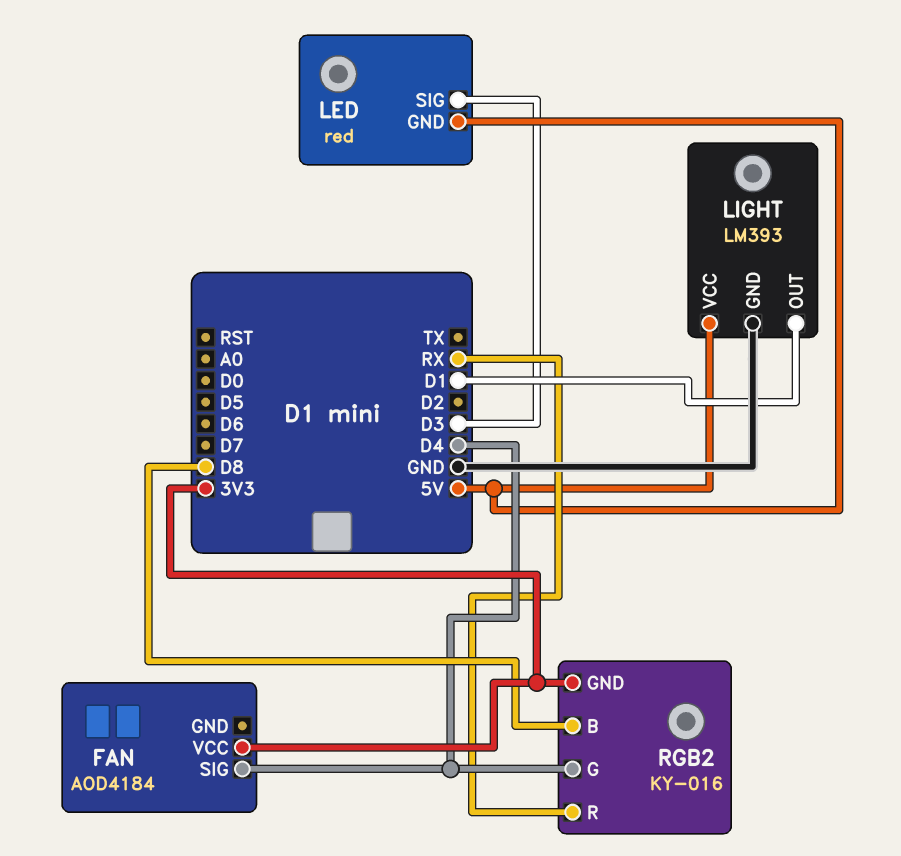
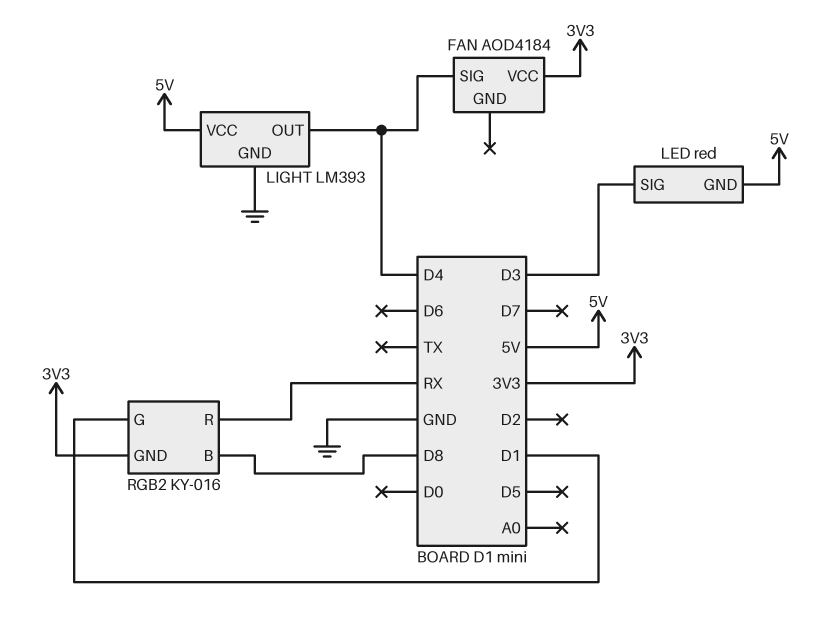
LIGHT pin OUT: D1 -> D4
RGB2 pin G: D4 -> D1

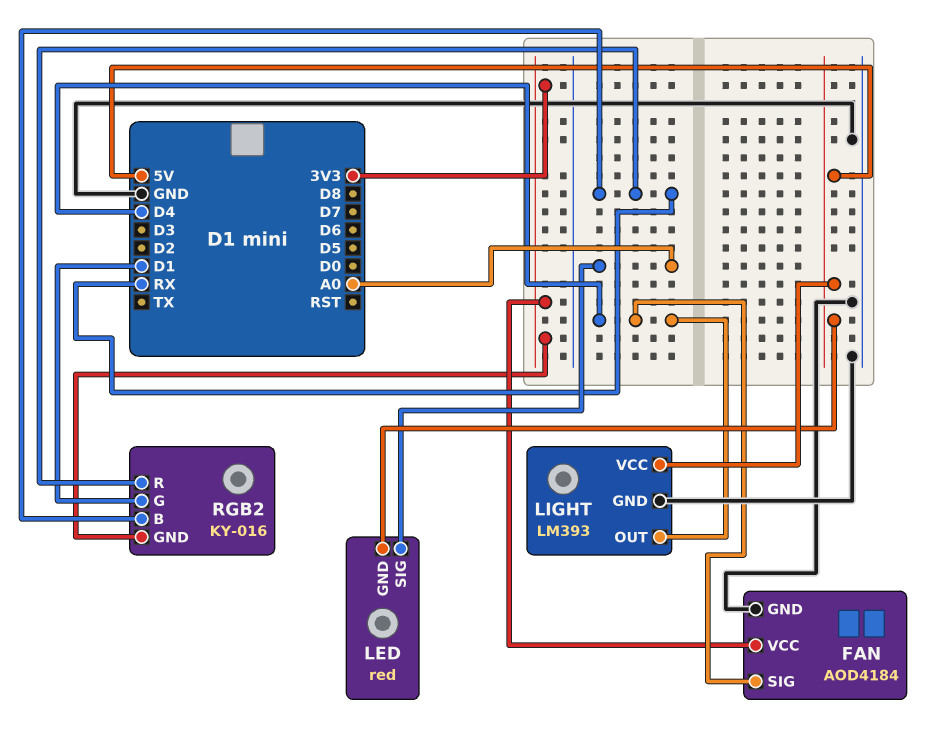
FAN pin GND: none -> GND
LED pin SIG: D3 -> A0
RGB2 pin B: D8 -> RX

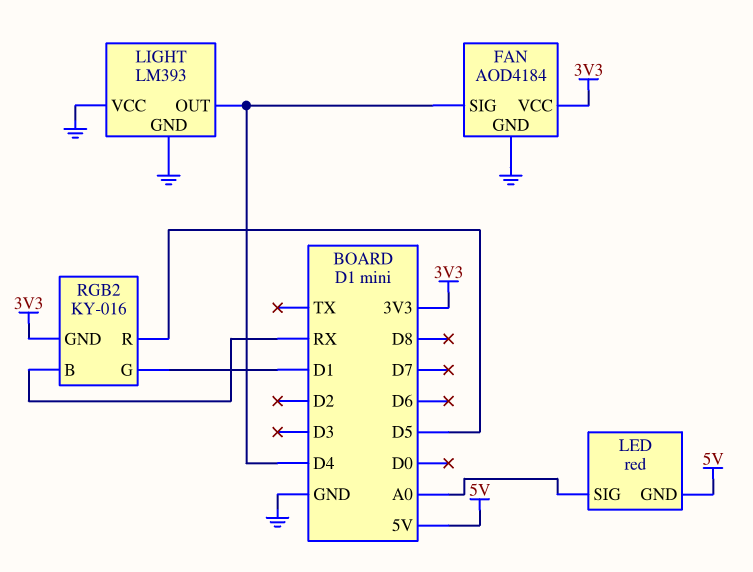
LIGHT pin VCC: 5V -> GND
RGB2 pin R: RX -> D5

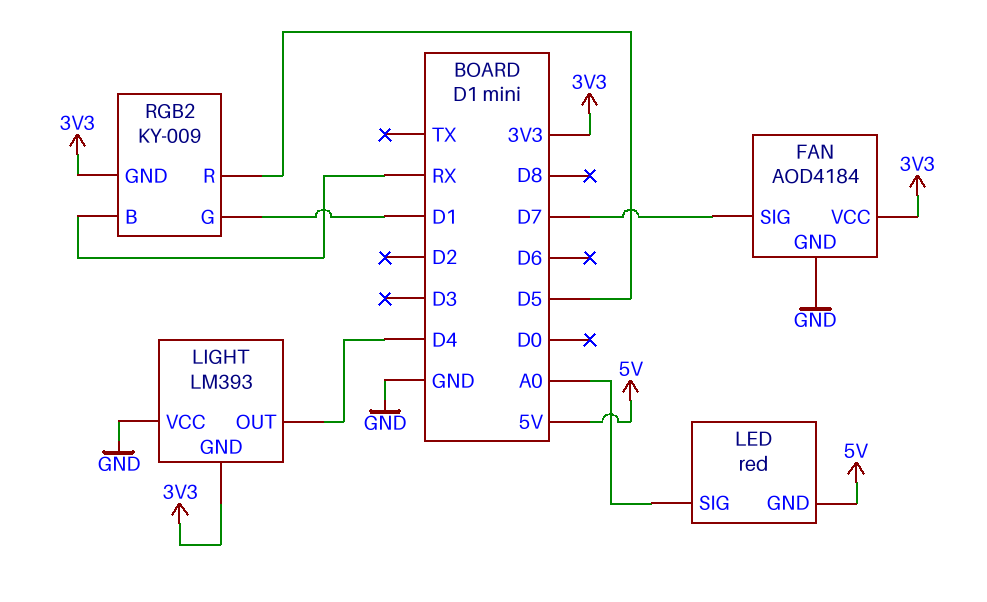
FAN pin SIG: D4 -> D7
LIGHT pin GND: GND -> 3V3
RGB2: KY-016 -> KY-009

